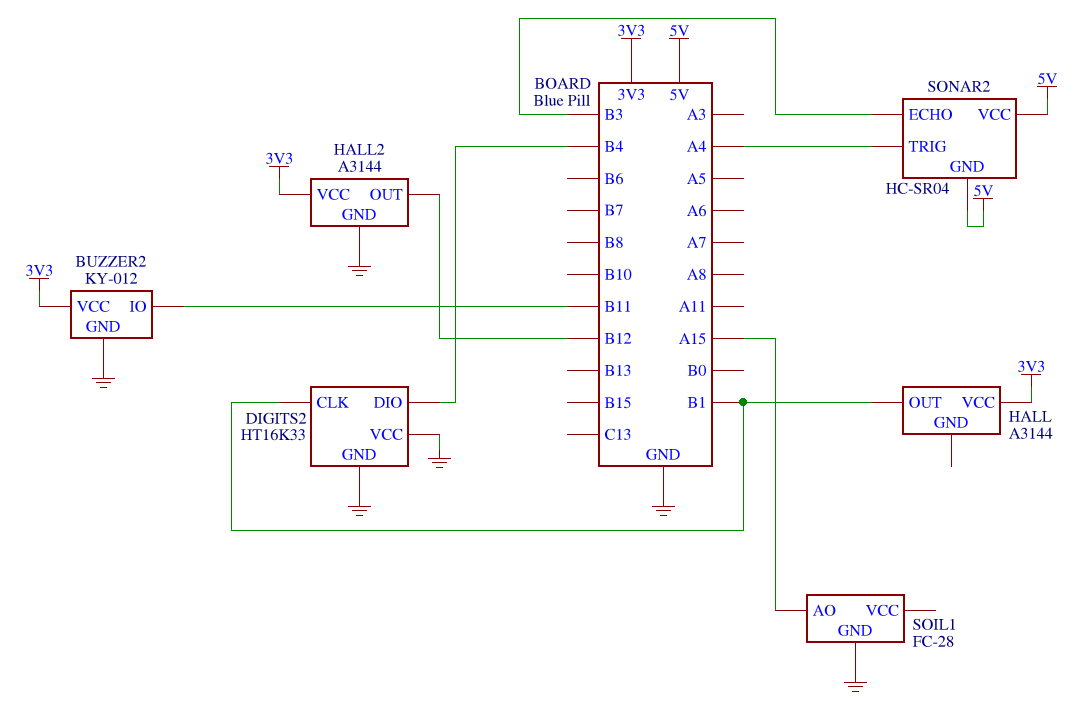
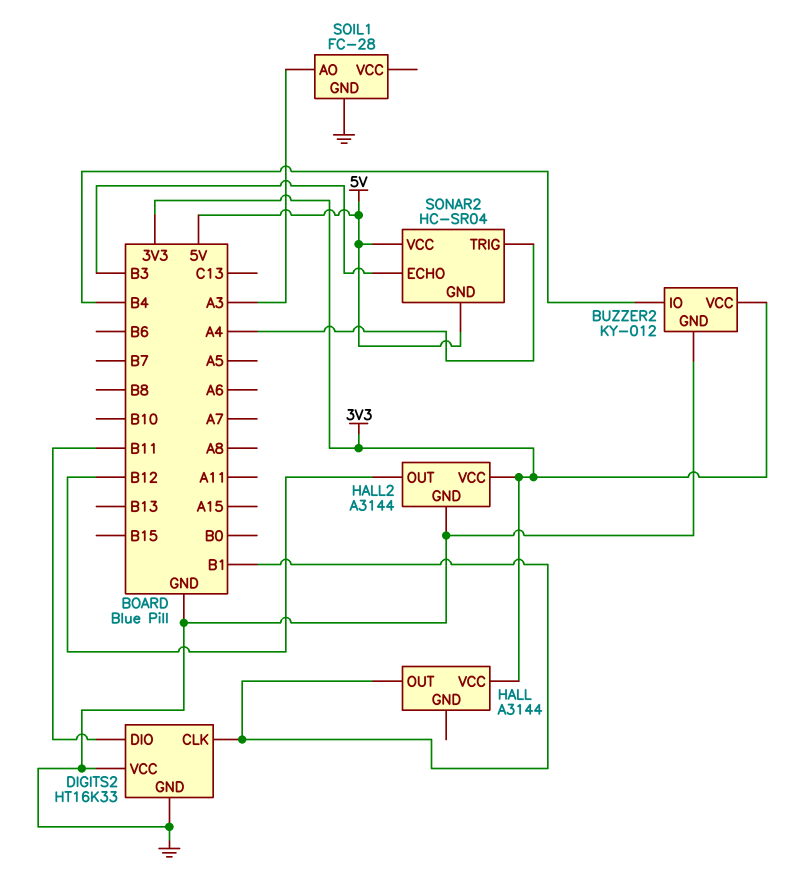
BUZZER2 pin IO: B11 -> B4
DIGITS2 pin DIO: B4 -> B11
SOIL1 pin AO: A15 -> A3

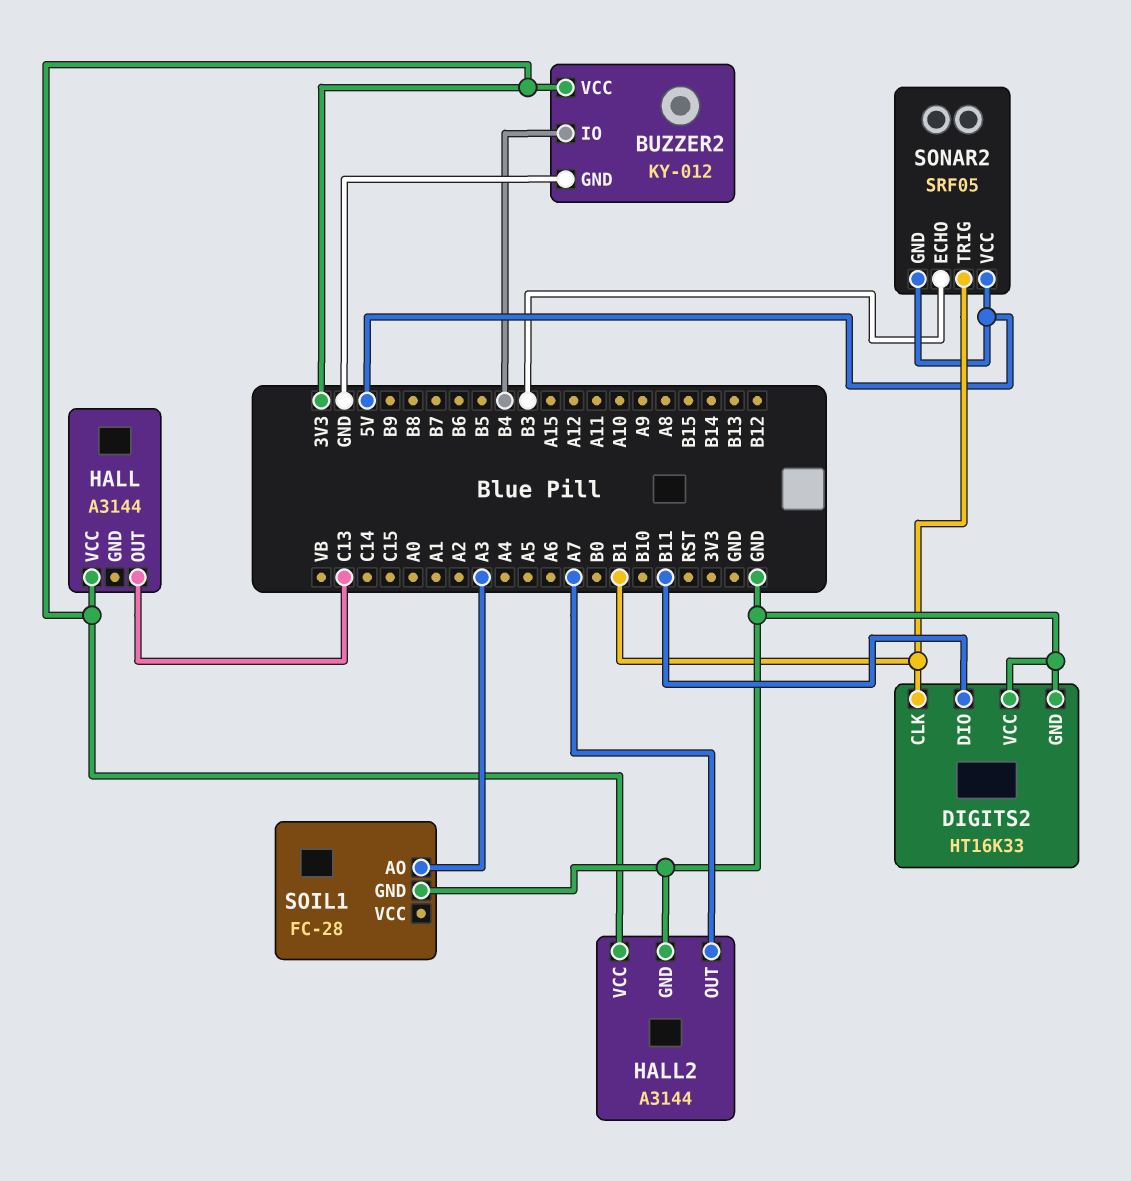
HALL pin OUT: B1 -> C13
HALL2 pin OUT: B12 -> A7
SONAR2: HC-SR04 -> SRF05
SONAR2 pin TRIG: A4 -> B1

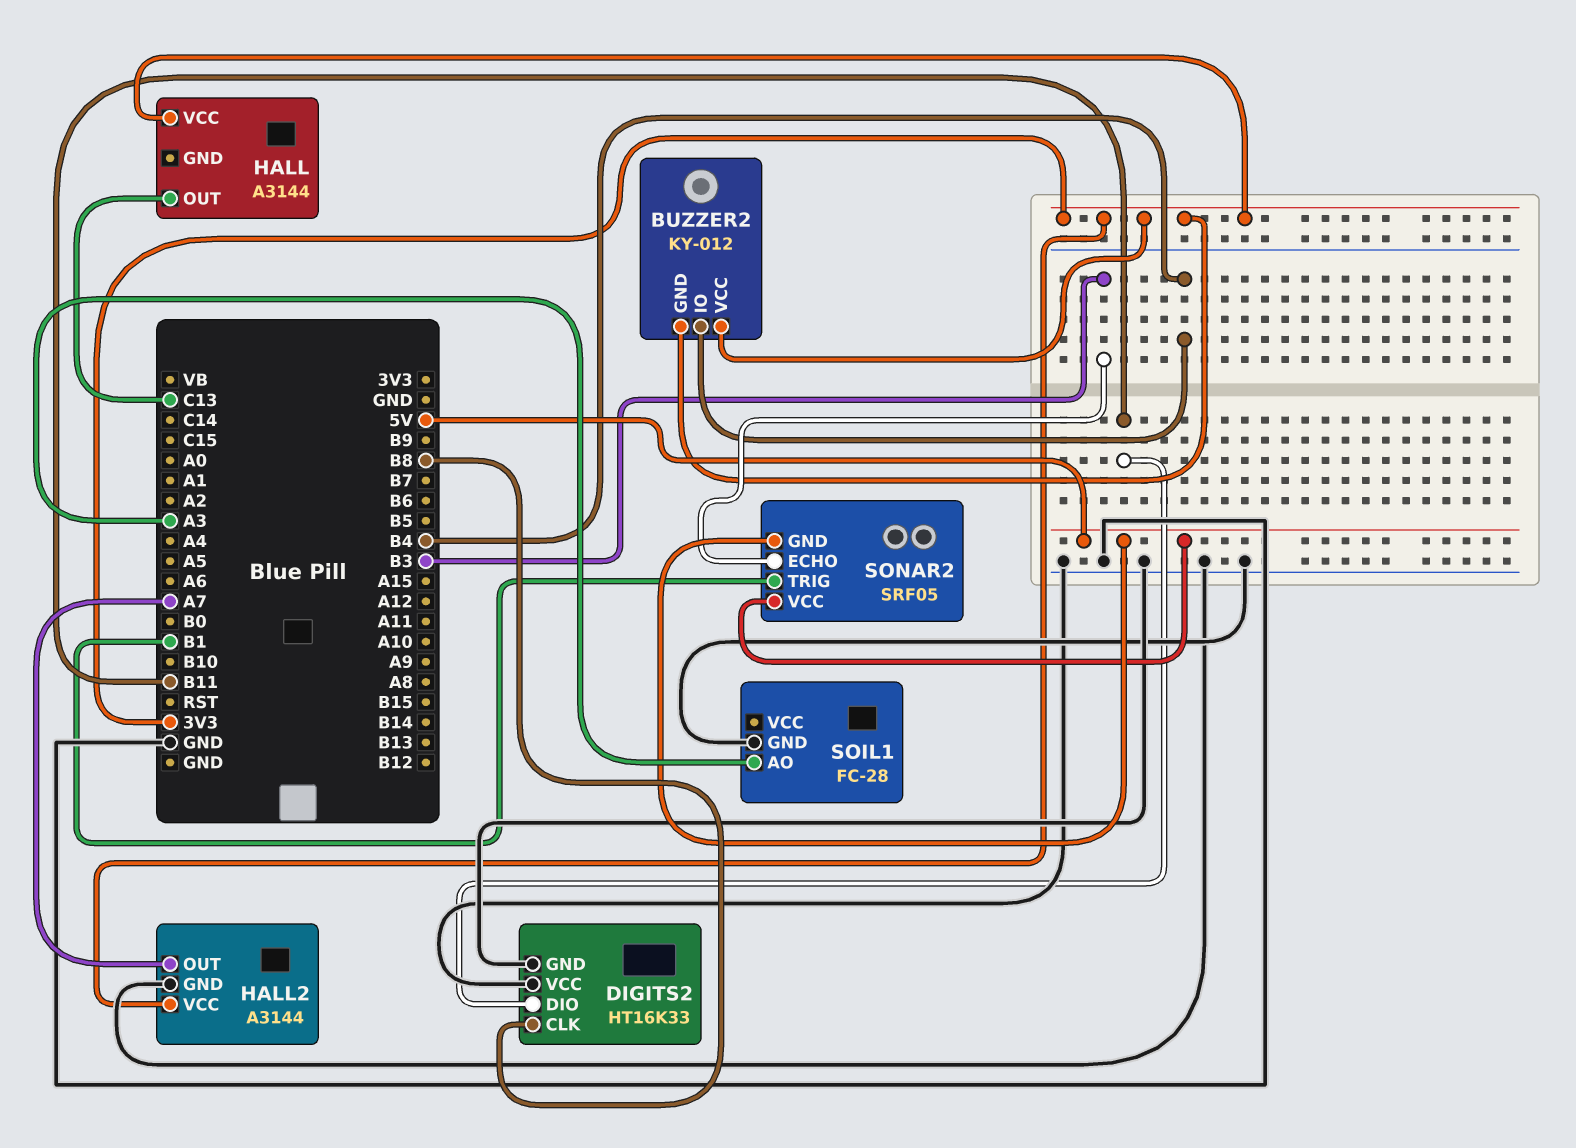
BUZZER2 pin GND: GND -> 3V3
DIGITS2 pin CLK: B1 -> B8

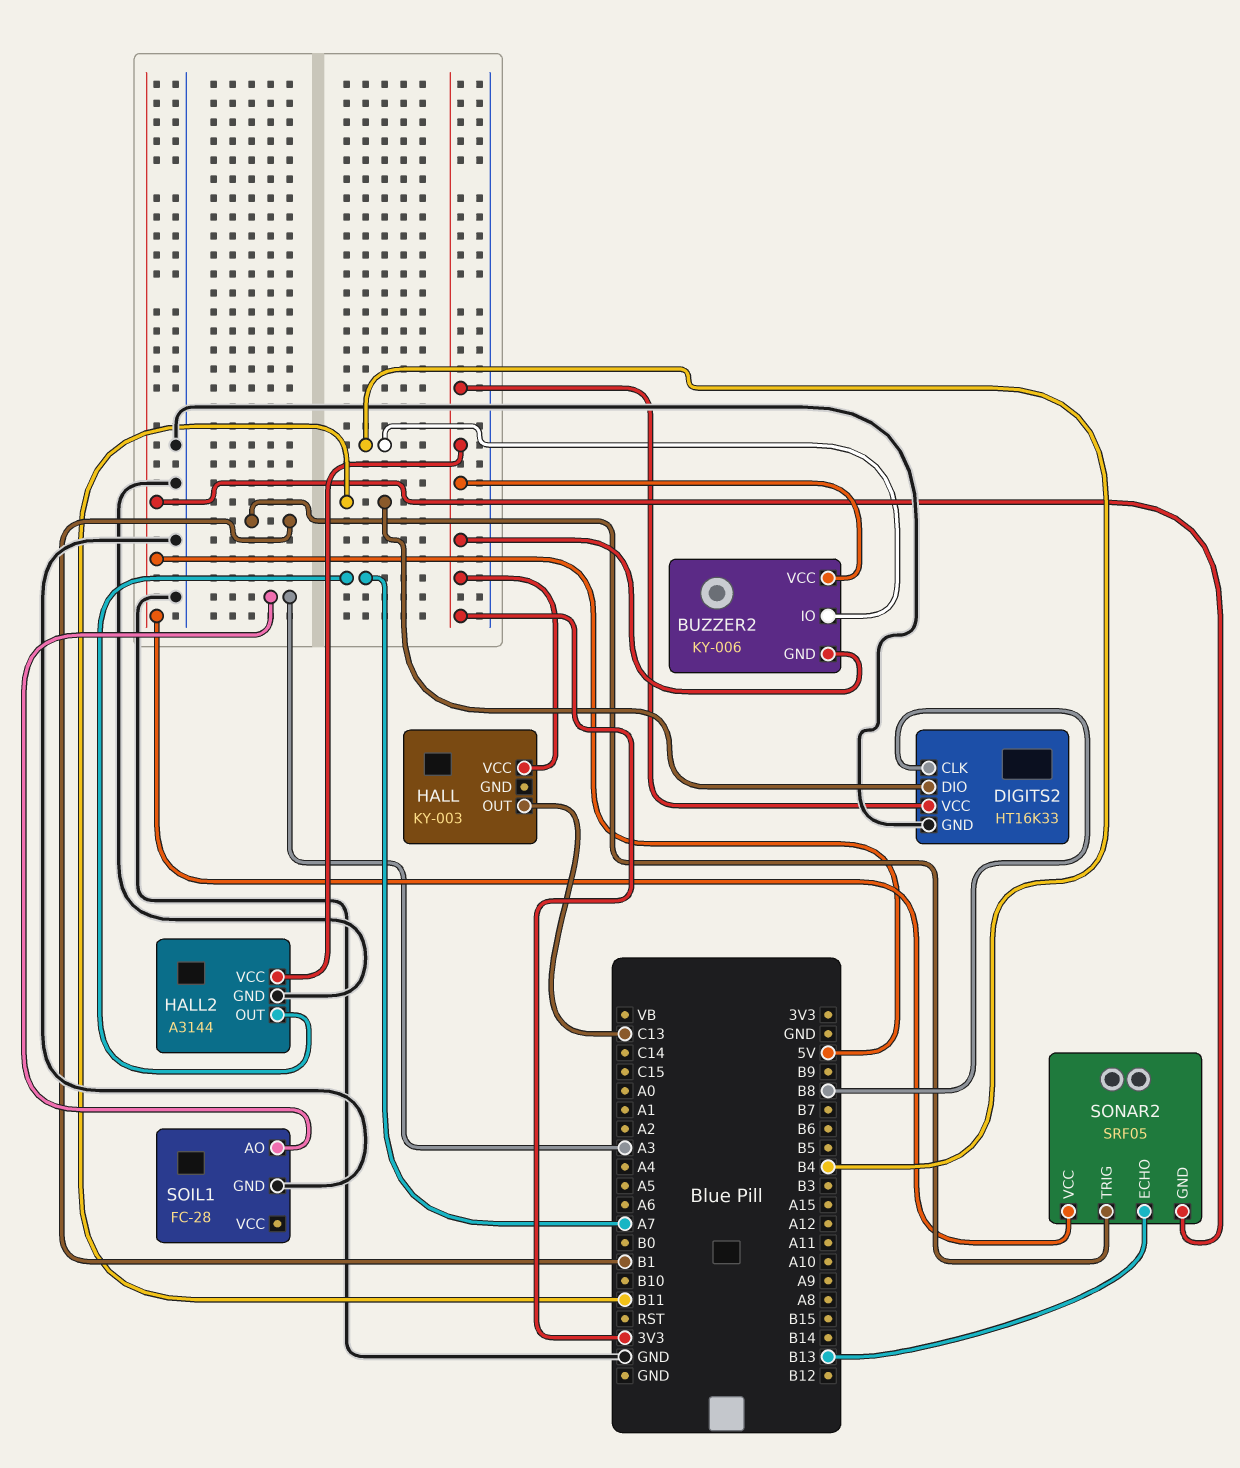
BUZZER2: KY-012 -> KY-006
DIGITS2 pin VCC: GND -> 3V3
HALL: A3144 -> KY-003
SONAR2 pin ECHO: B3 -> B13

